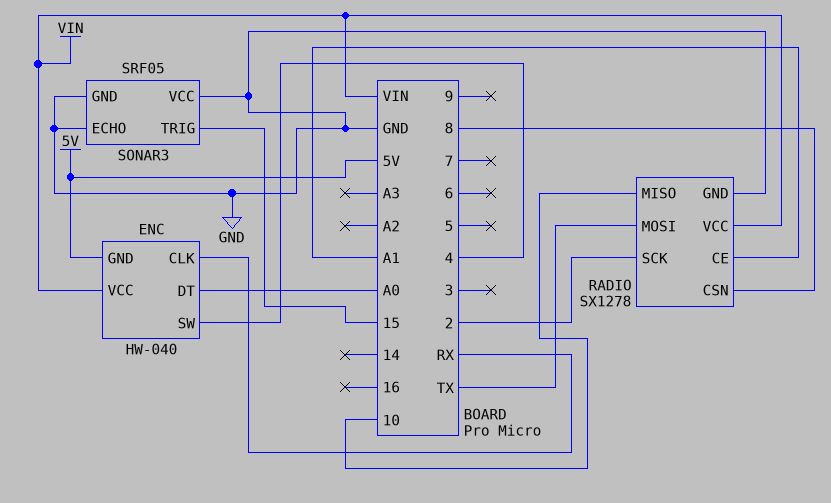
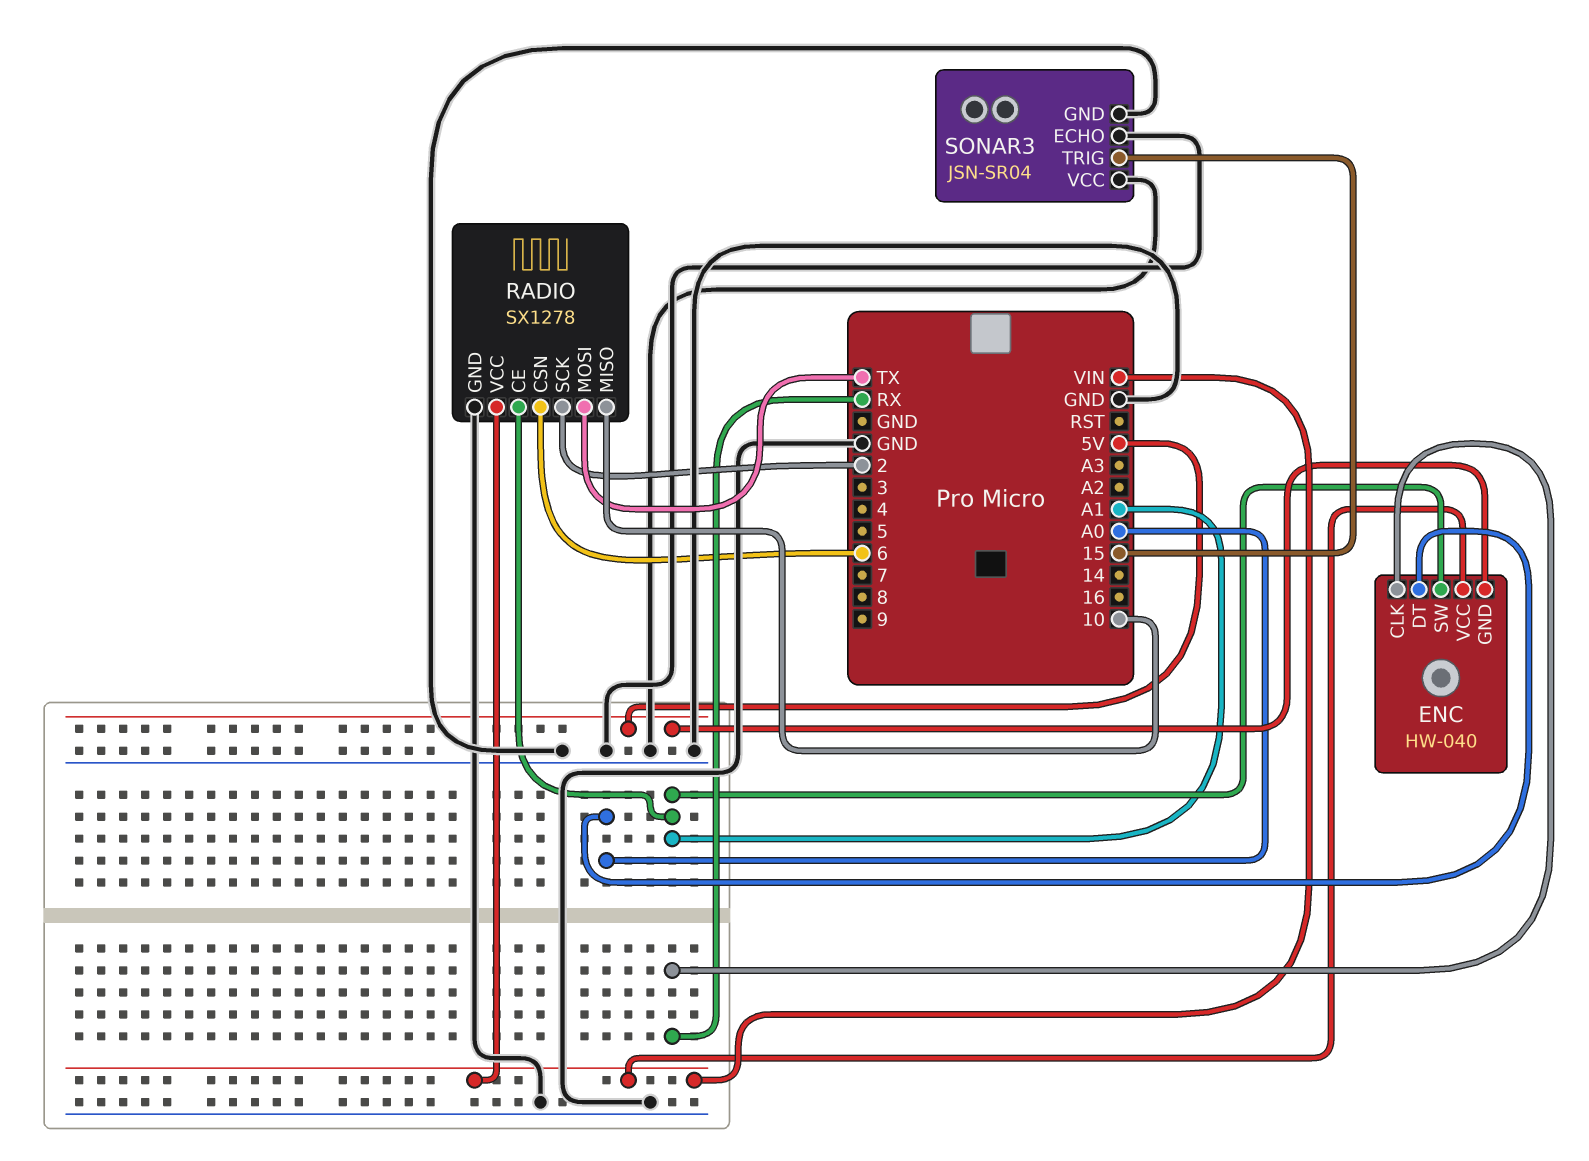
ENC pin SW: 4 -> A1
RADIO pin CSN: 8 -> 6
SONAR3: SRF05 -> JSN-SR04

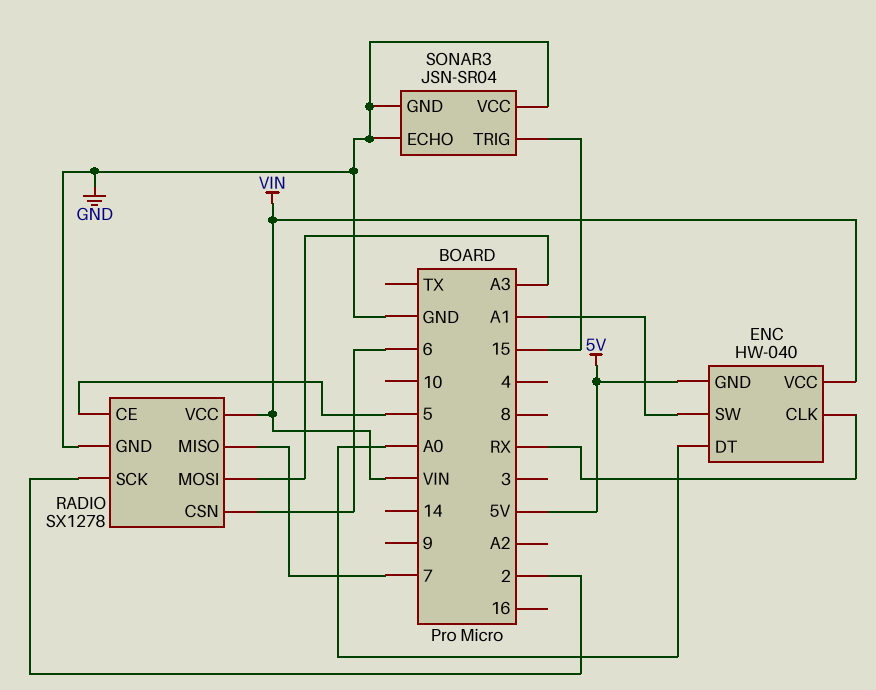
RADIO pin CE: A1 -> 5
RADIO pin MISO: 10 -> 7
RADIO pin MOSI: TX -> A3

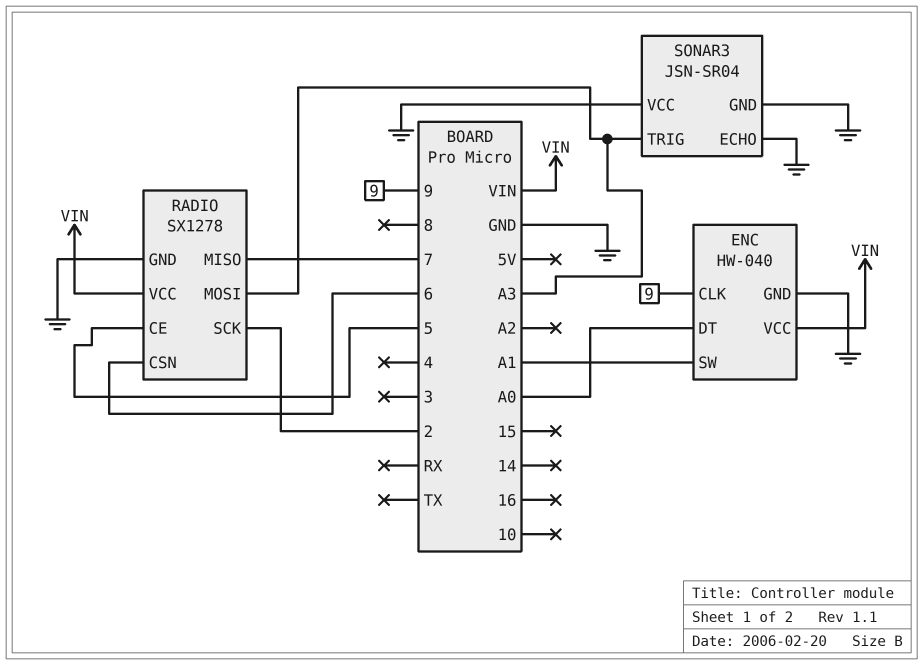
ENC pin CLK: RX -> 9
ENC pin GND: 5V -> GND
SONAR3 pin TRIG: 15 -> A3

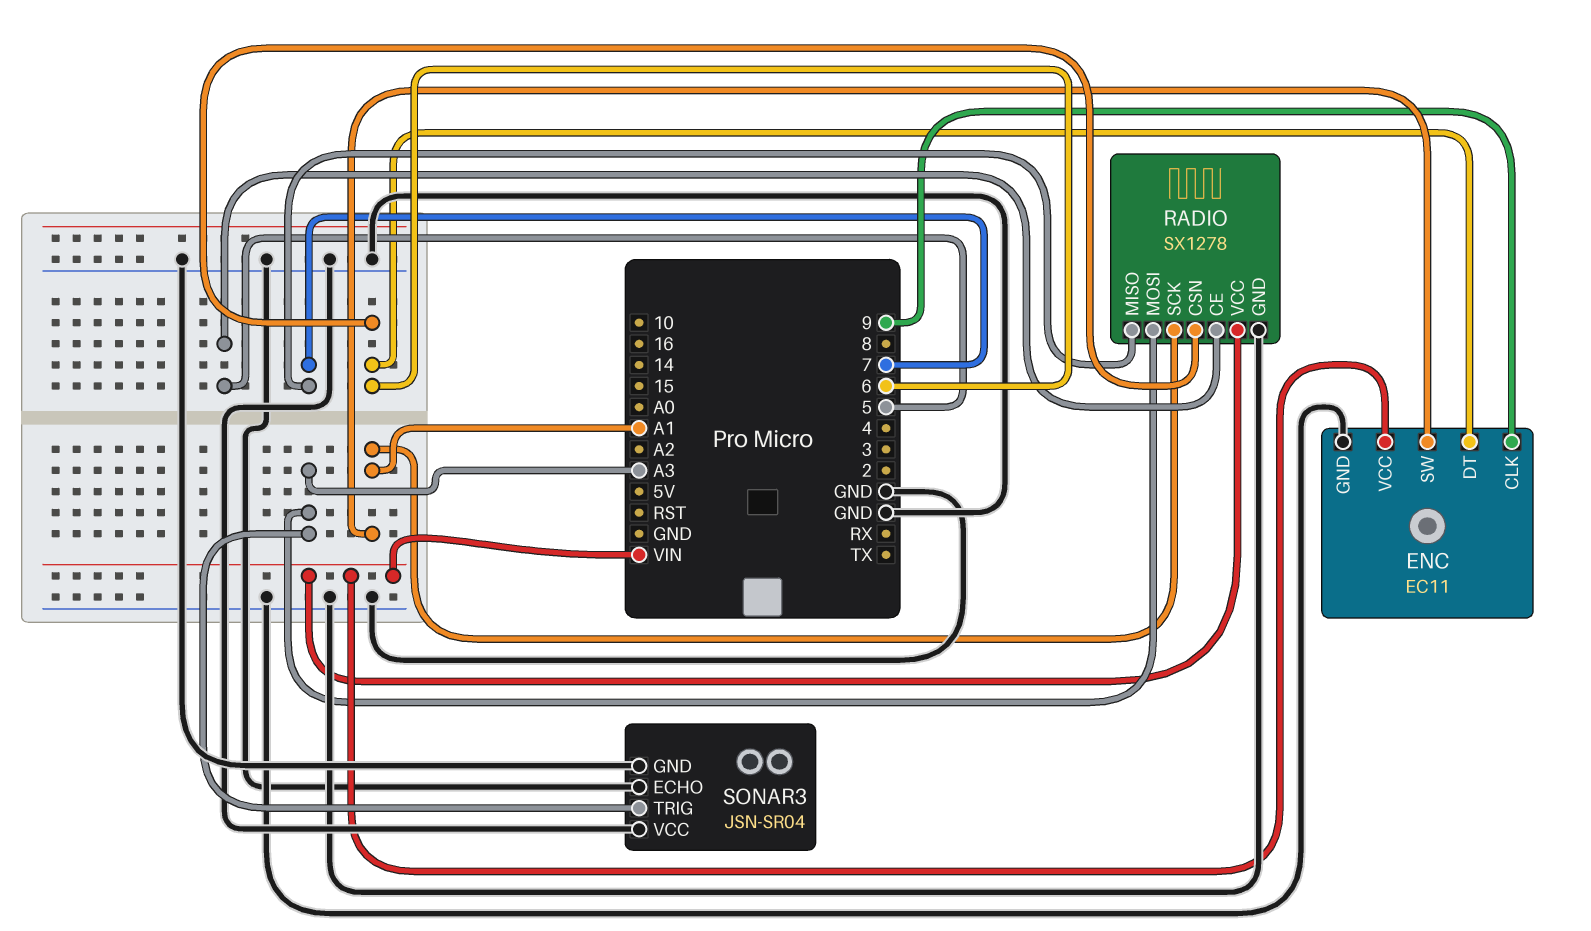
ENC: HW-040 -> EC11
ENC pin DT: A0 -> 6
RADIO pin SCK: 2 -> A1

